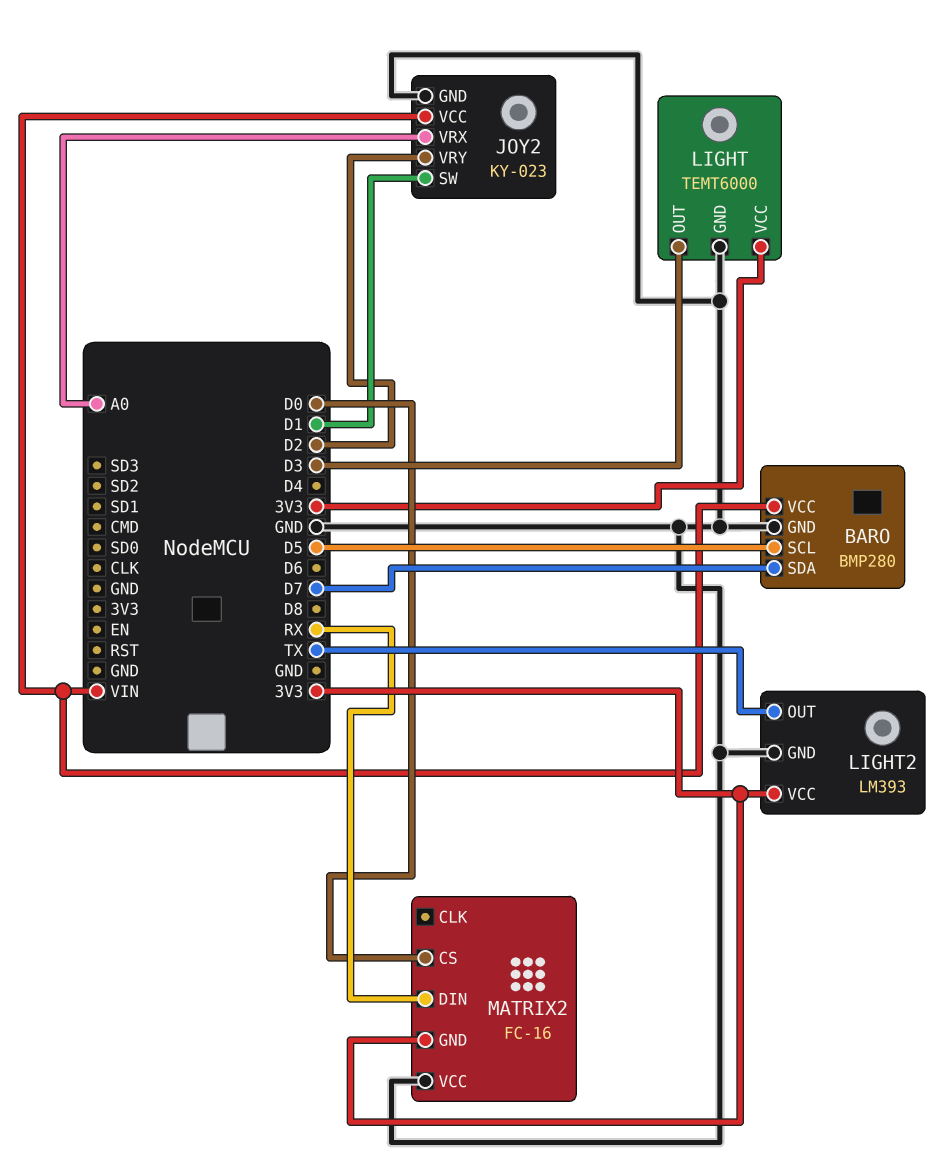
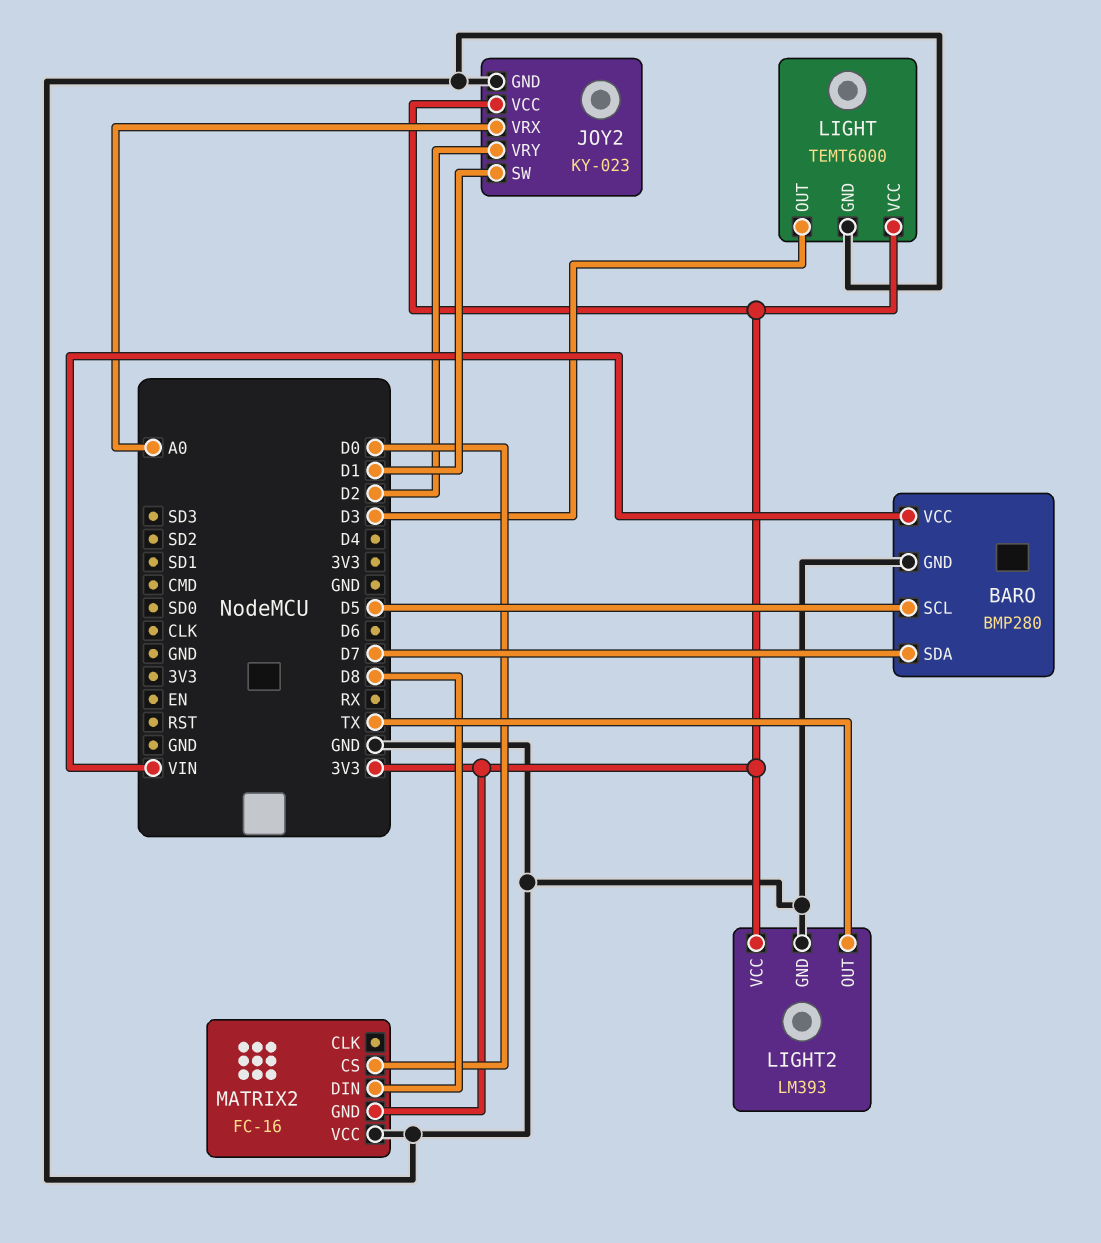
JOY2 pin VCC: VIN -> 3V3
MATRIX2 pin DIN: RX -> D8

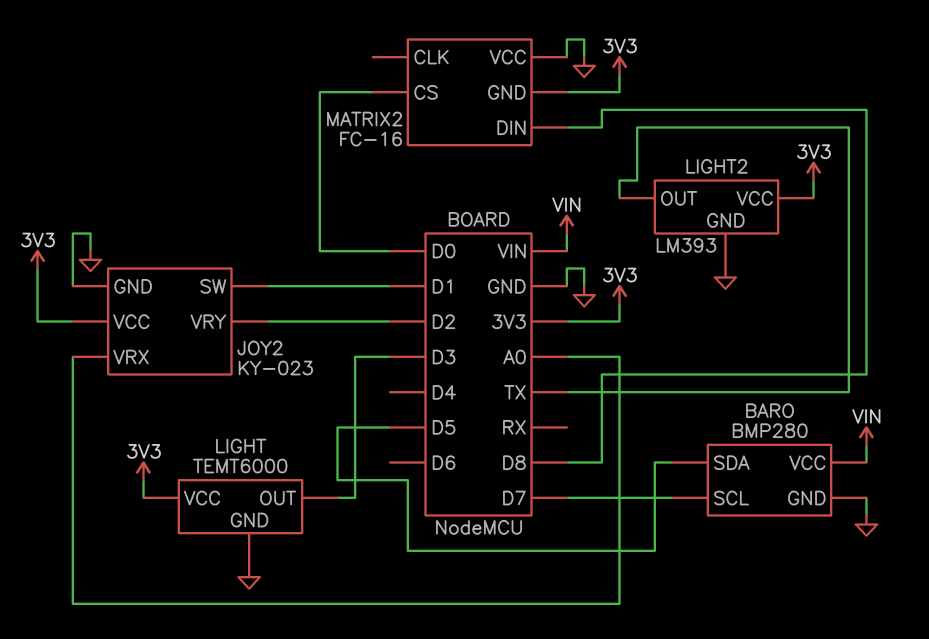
BARO pin SCL: D5 -> D7
BARO pin SDA: D7 -> D5

